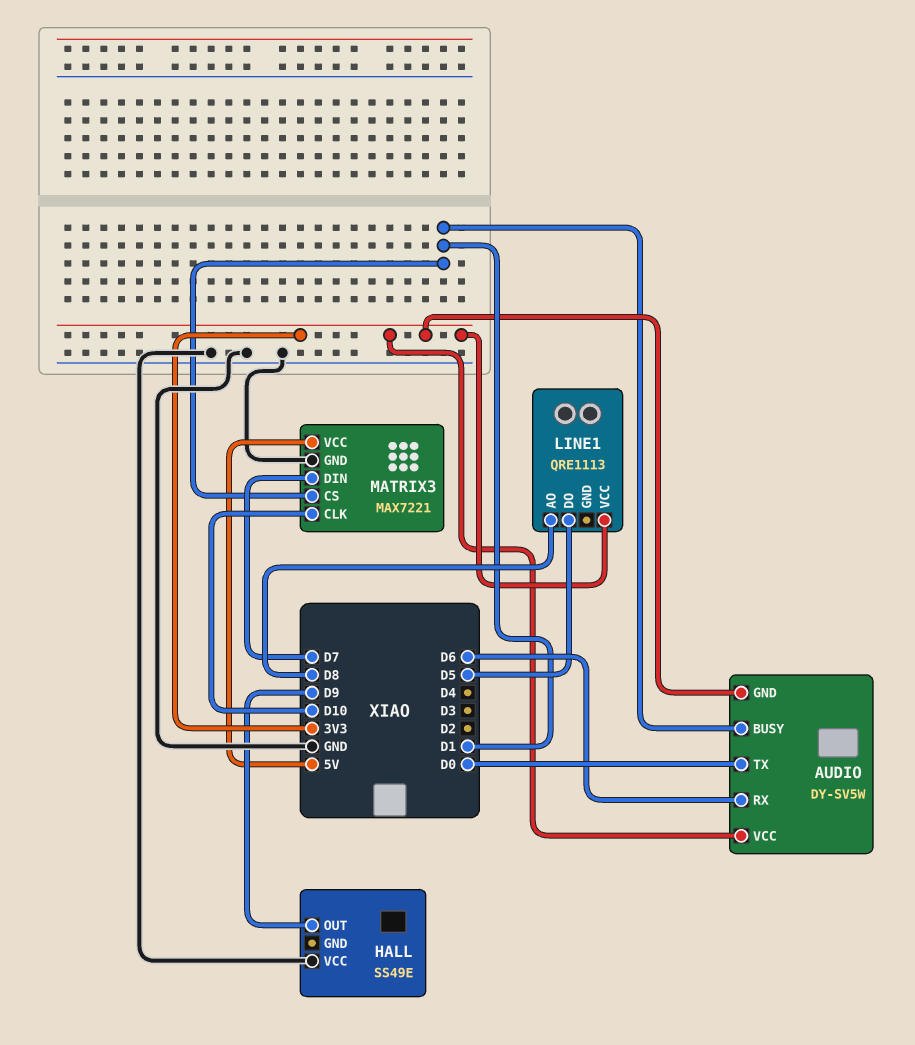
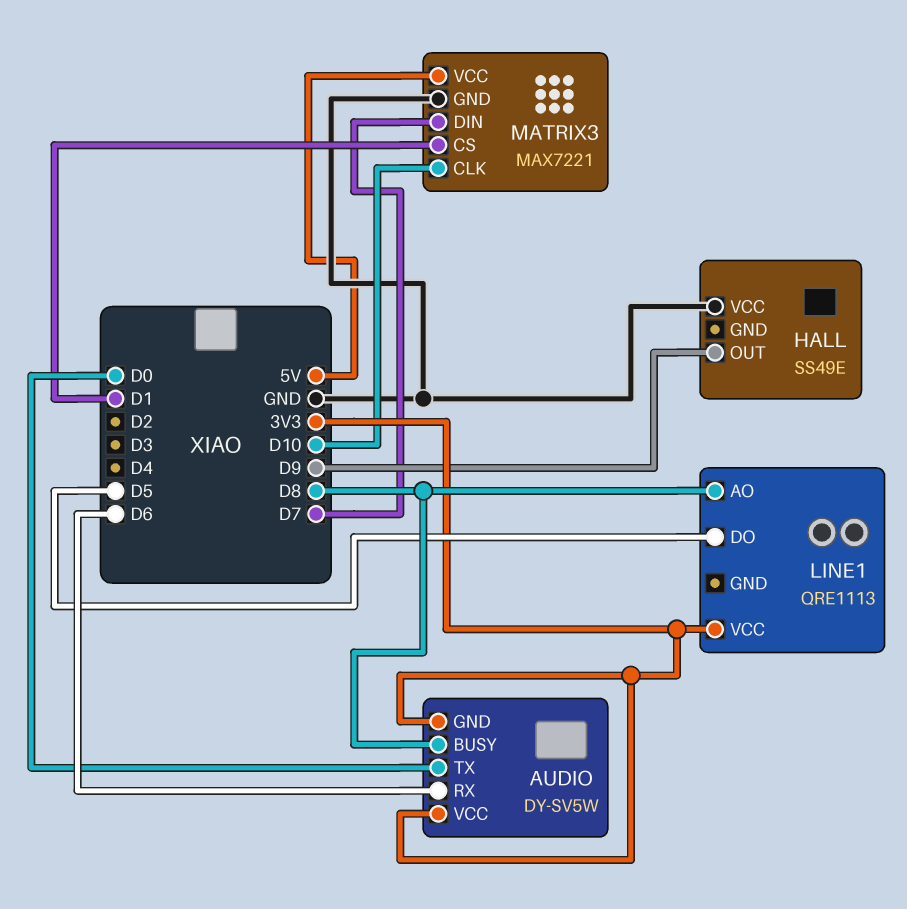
AUDIO pin BUSY: D1 -> D8

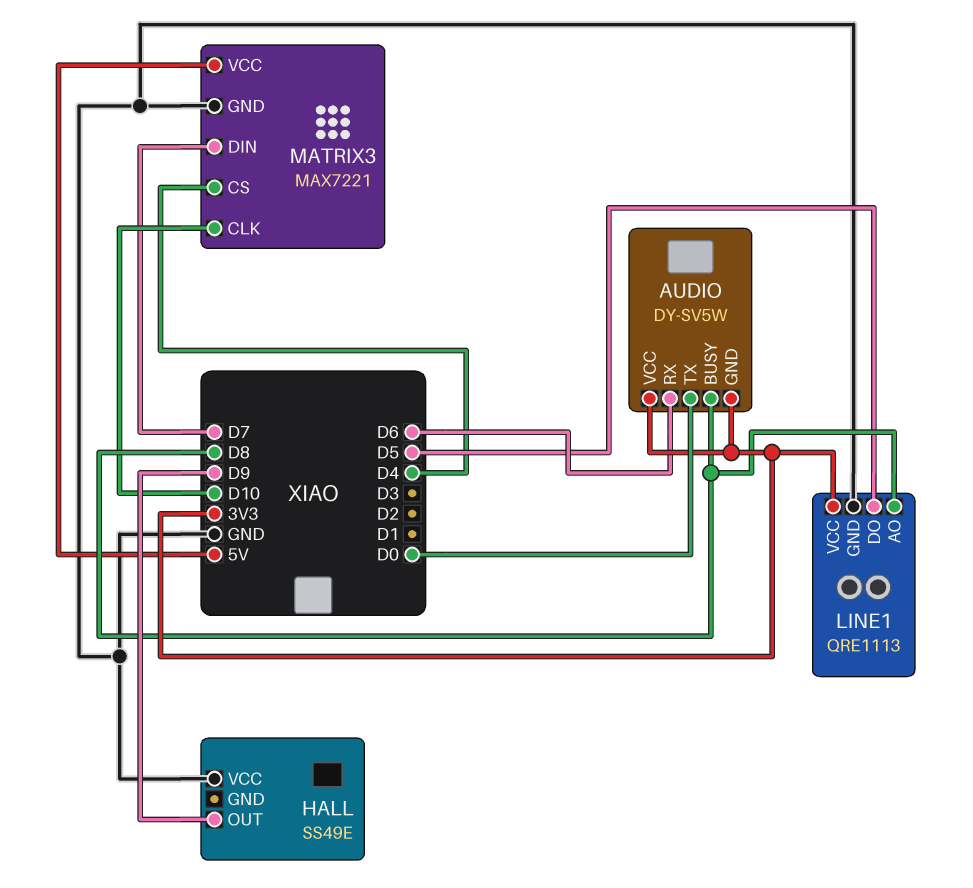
LINE1 pin GND: none -> GND
MATRIX3 pin CS: D1 -> D4

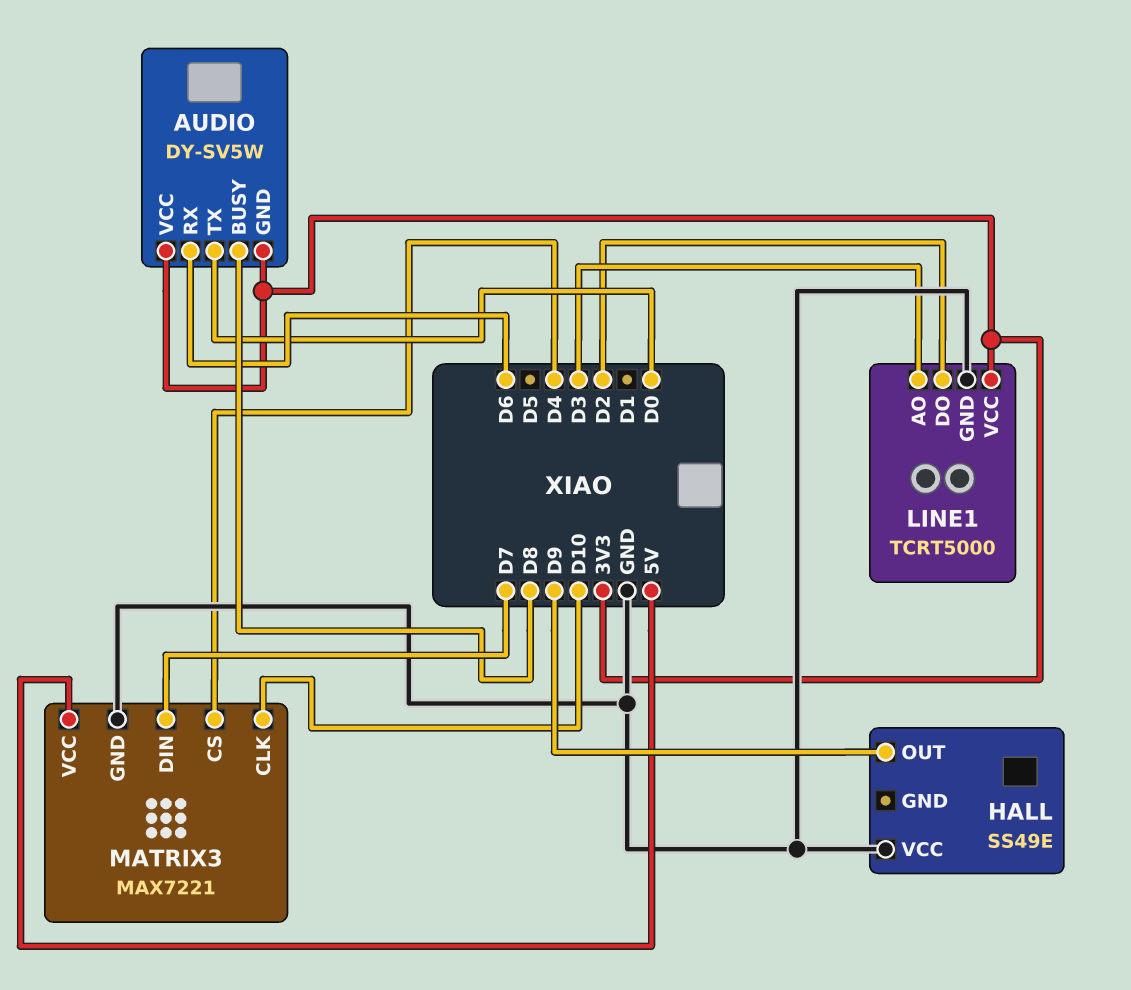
LINE1: QRE1113 -> TCRT5000
LINE1 pin AO: D8 -> D3
LINE1 pin DO: D5 -> D2

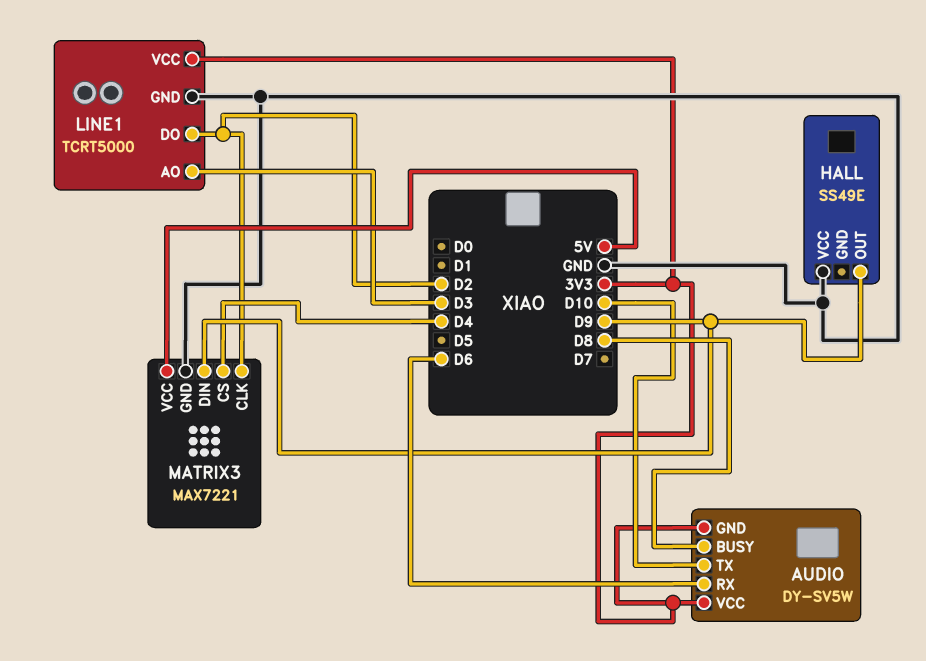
AUDIO pin TX: D0 -> D10
MATRIX3 pin CLK: D10 -> D2
MATRIX3 pin DIN: D7 -> D9

